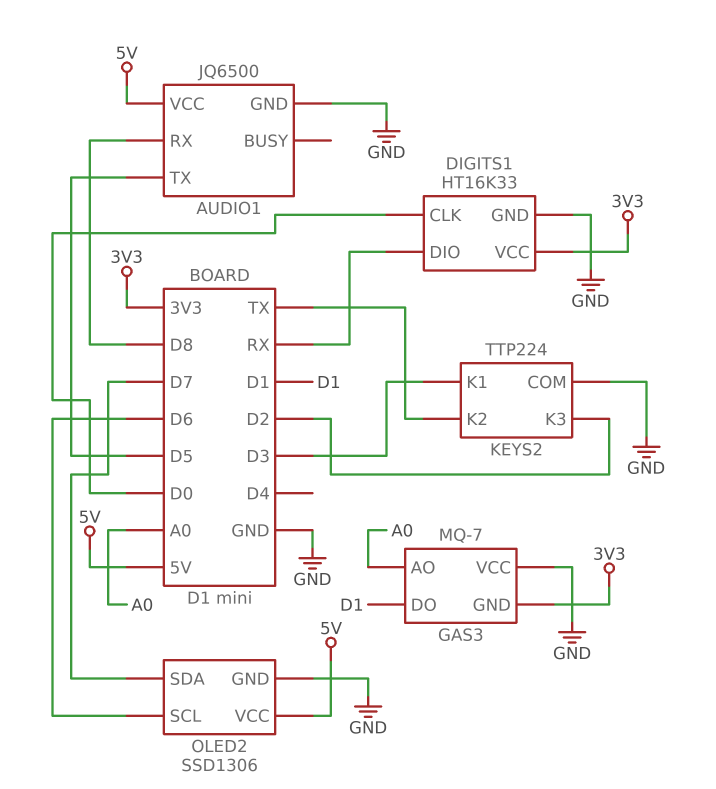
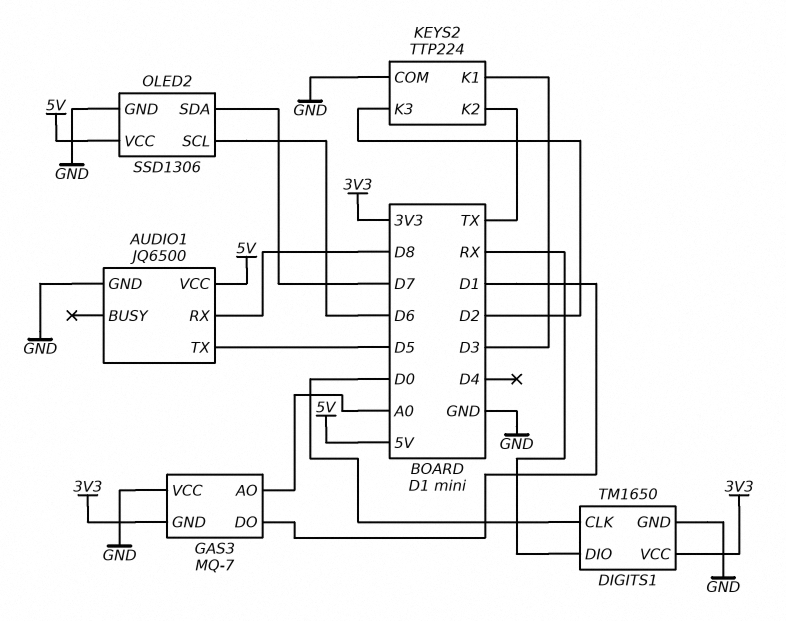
DIGITS1: HT16K33 -> TM1650

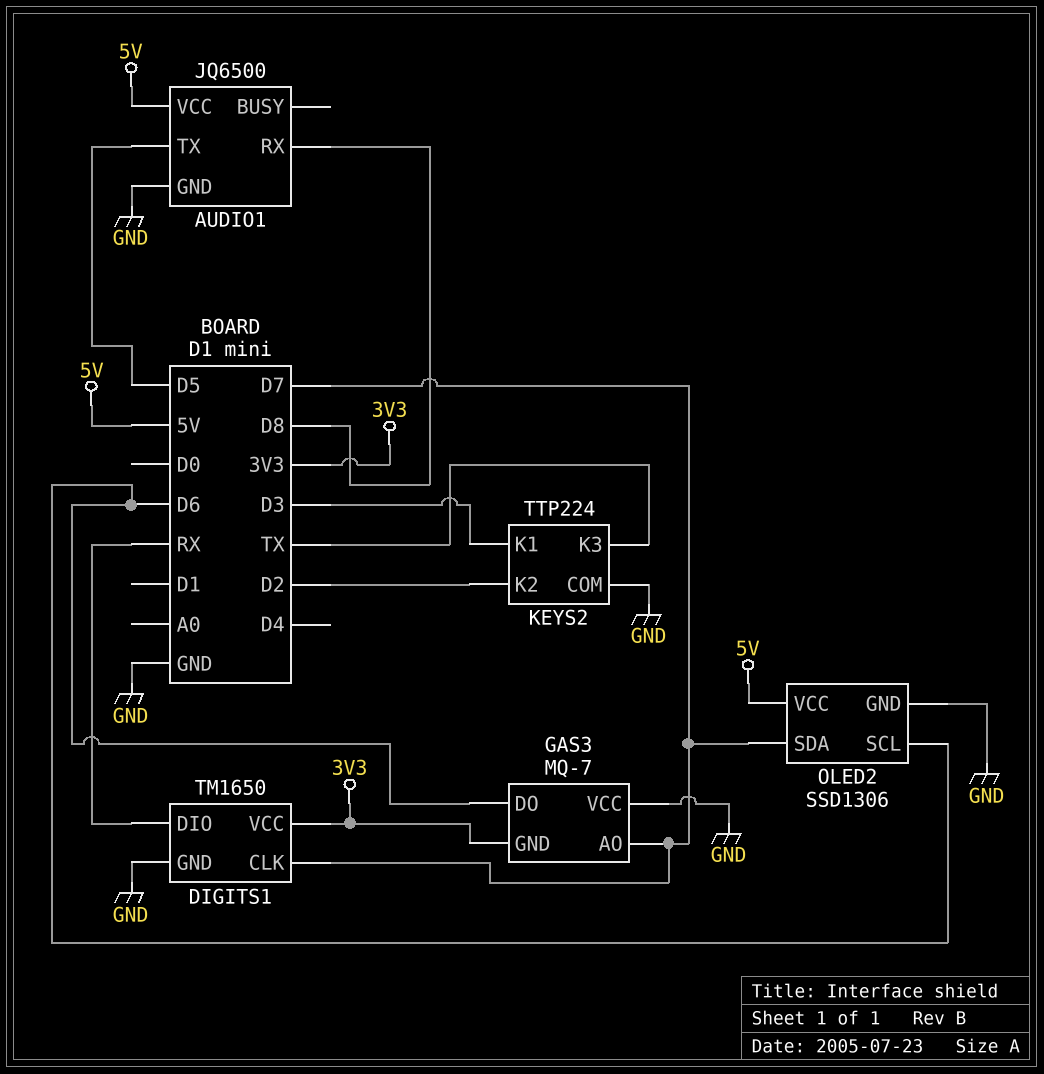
DIGITS1 pin CLK: D0 -> D7
GAS3 pin AO: A0 -> D7
GAS3 pin DO: D1 -> D6
KEYS2 pin K2: TX -> D2
KEYS2 pin K3: D2 -> TX

